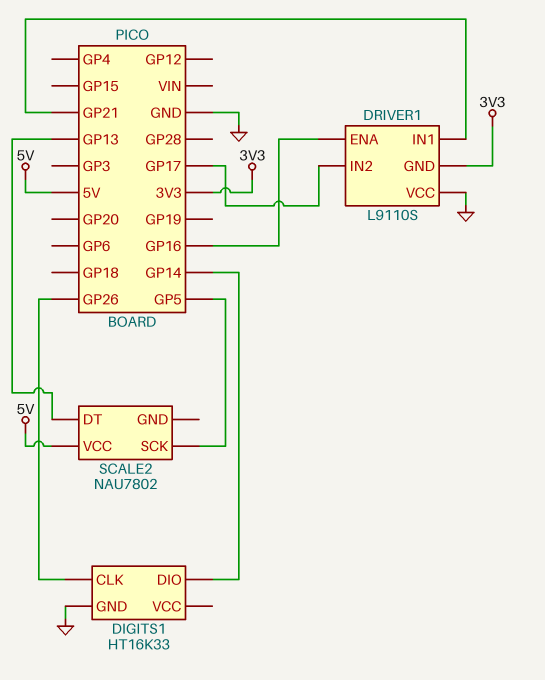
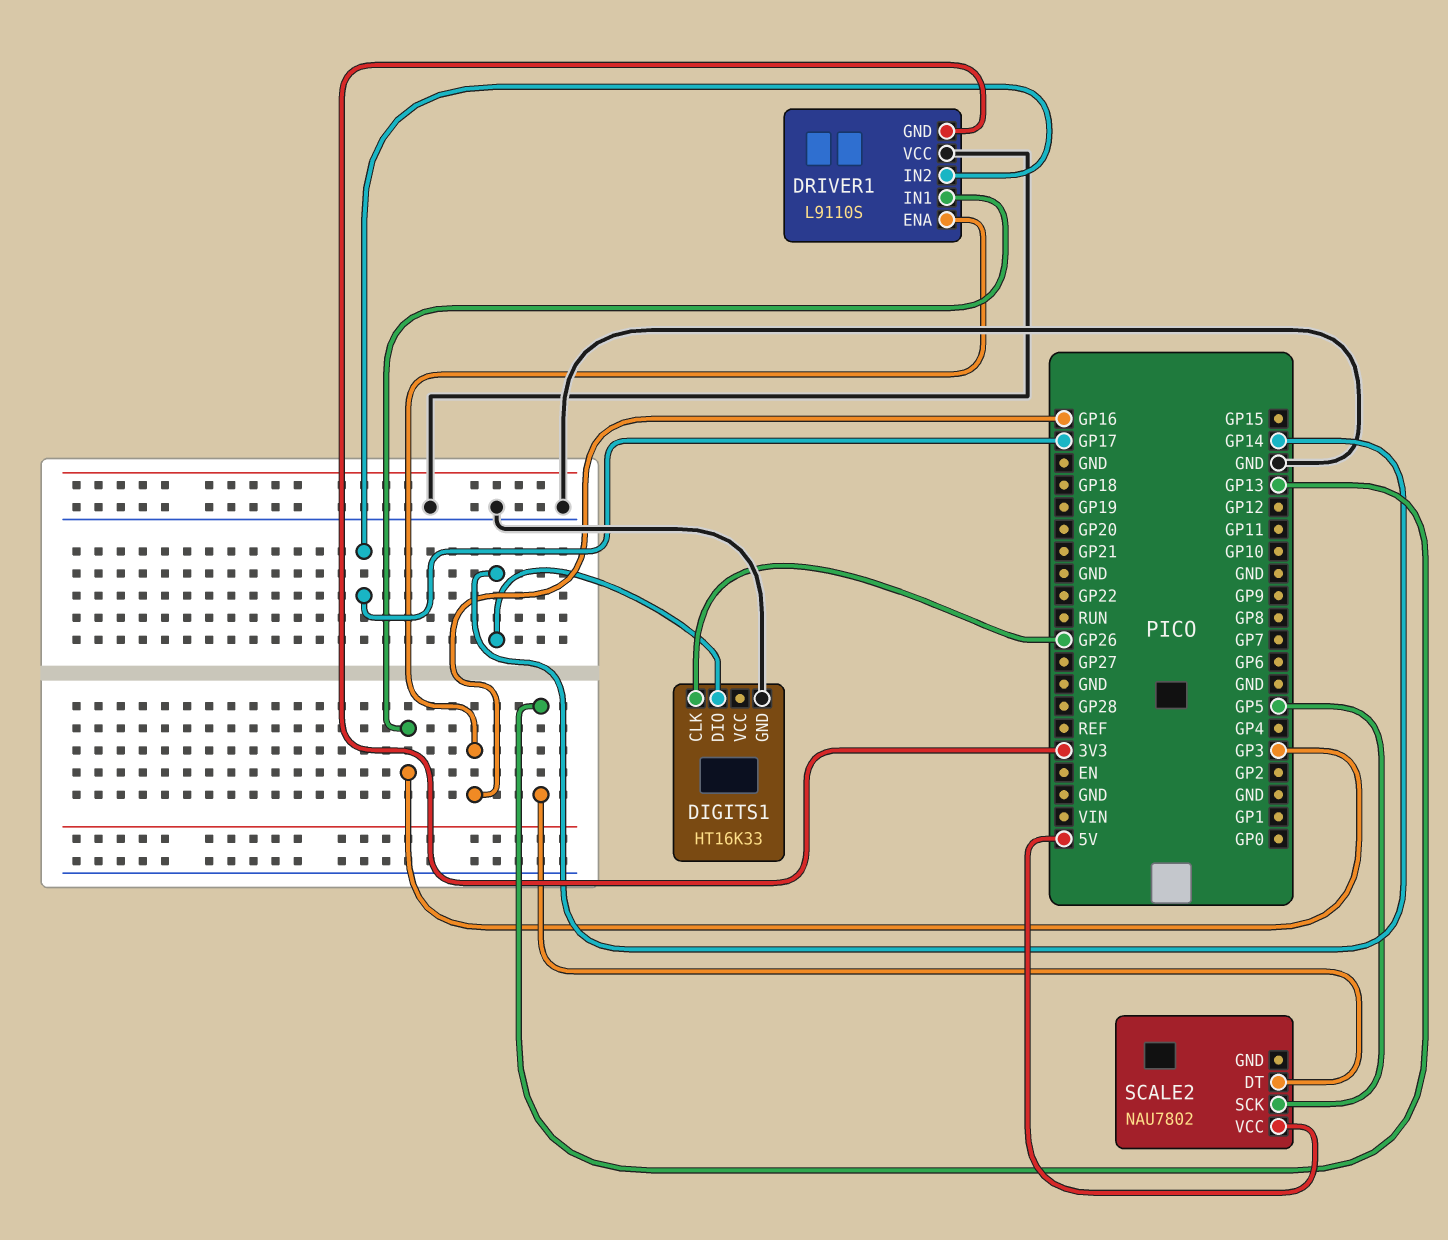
DRIVER1 pin IN1: GP21 -> GP3

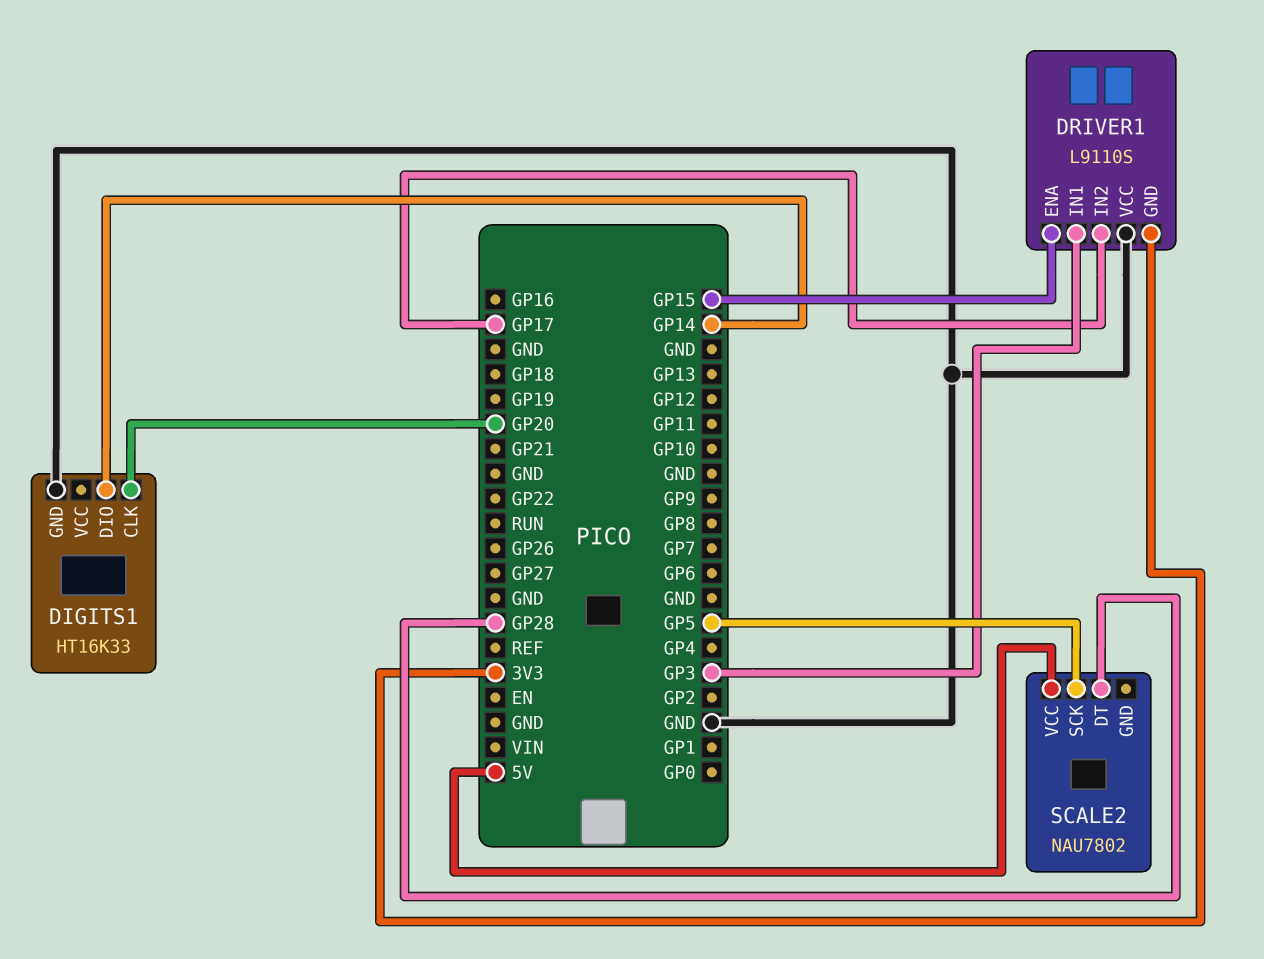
DIGITS1 pin CLK: GP26 -> GP20
DRIVER1 pin ENA: GP16 -> GP15
SCALE2 pin DT: GP13 -> GP28

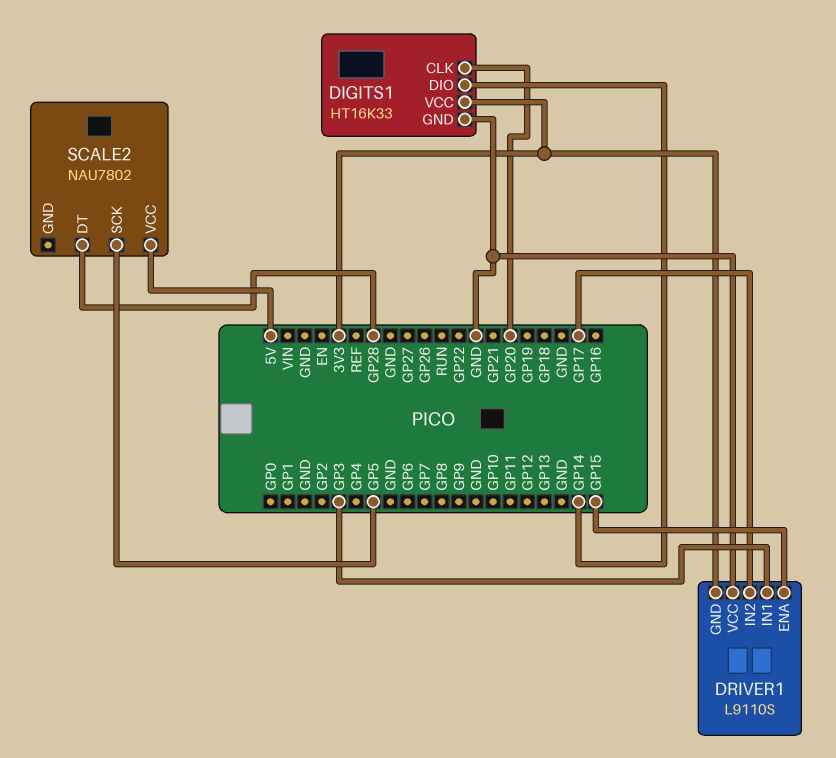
DIGITS1 pin VCC: none -> 3V3

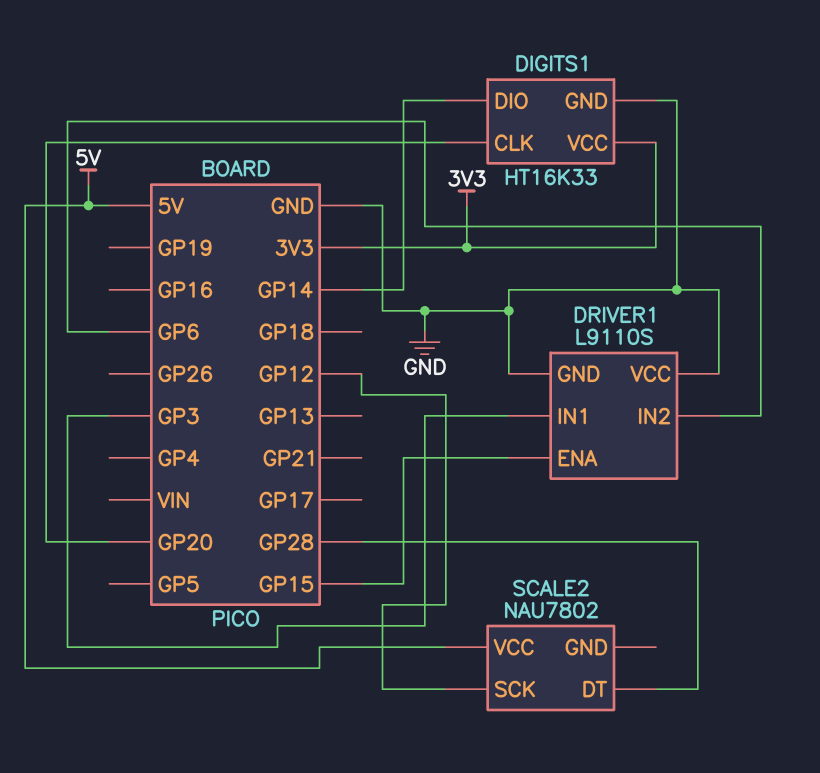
DRIVER1 pin GND: 3V3 -> GND
DRIVER1 pin IN2: GP17 -> GP6
SCALE2 pin SCK: GP5 -> GP12

